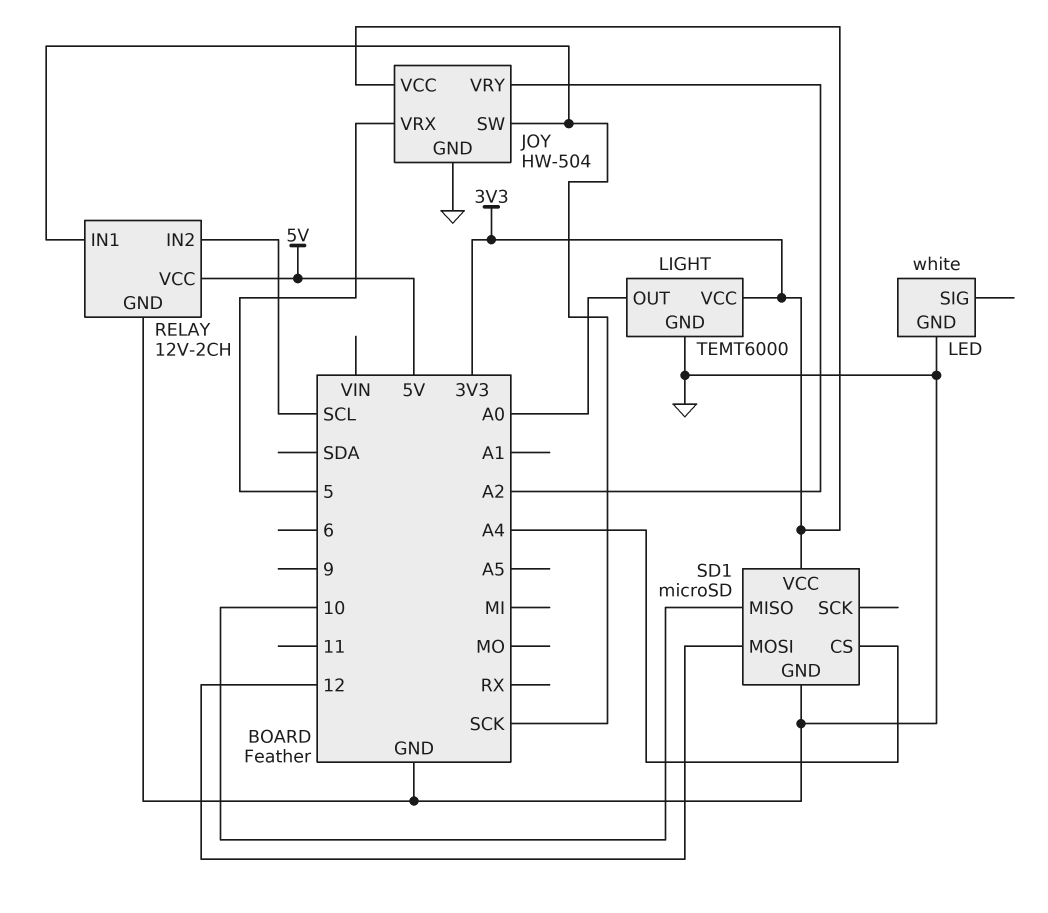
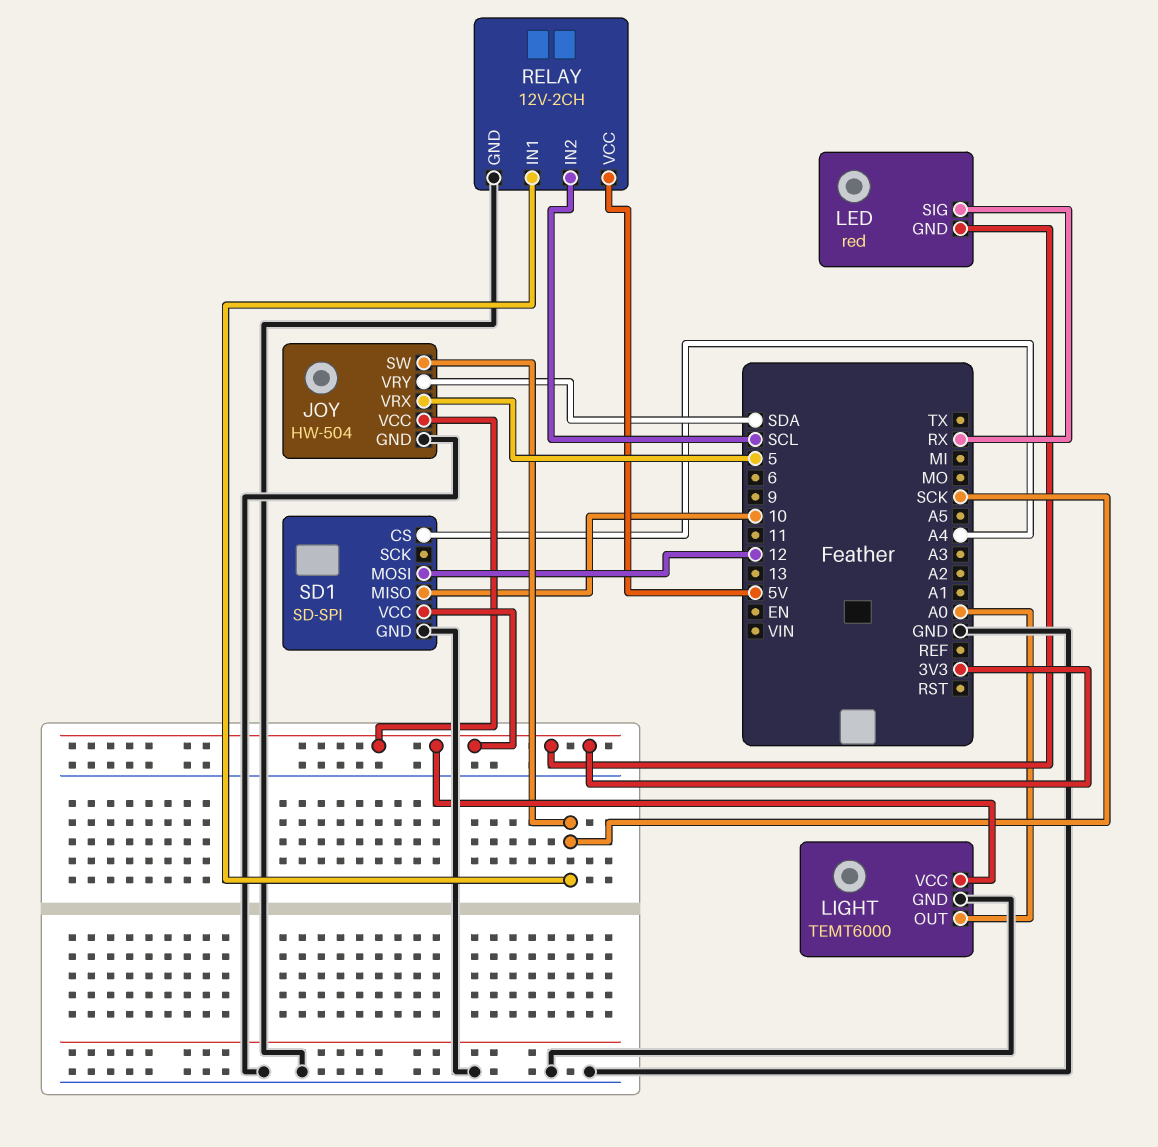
JOY pin VRY: A2 -> SDA
LED: white -> red
LED pin GND: GND -> 3V3
LED pin SIG: none -> RX
SD1: microSD -> SD-SPI

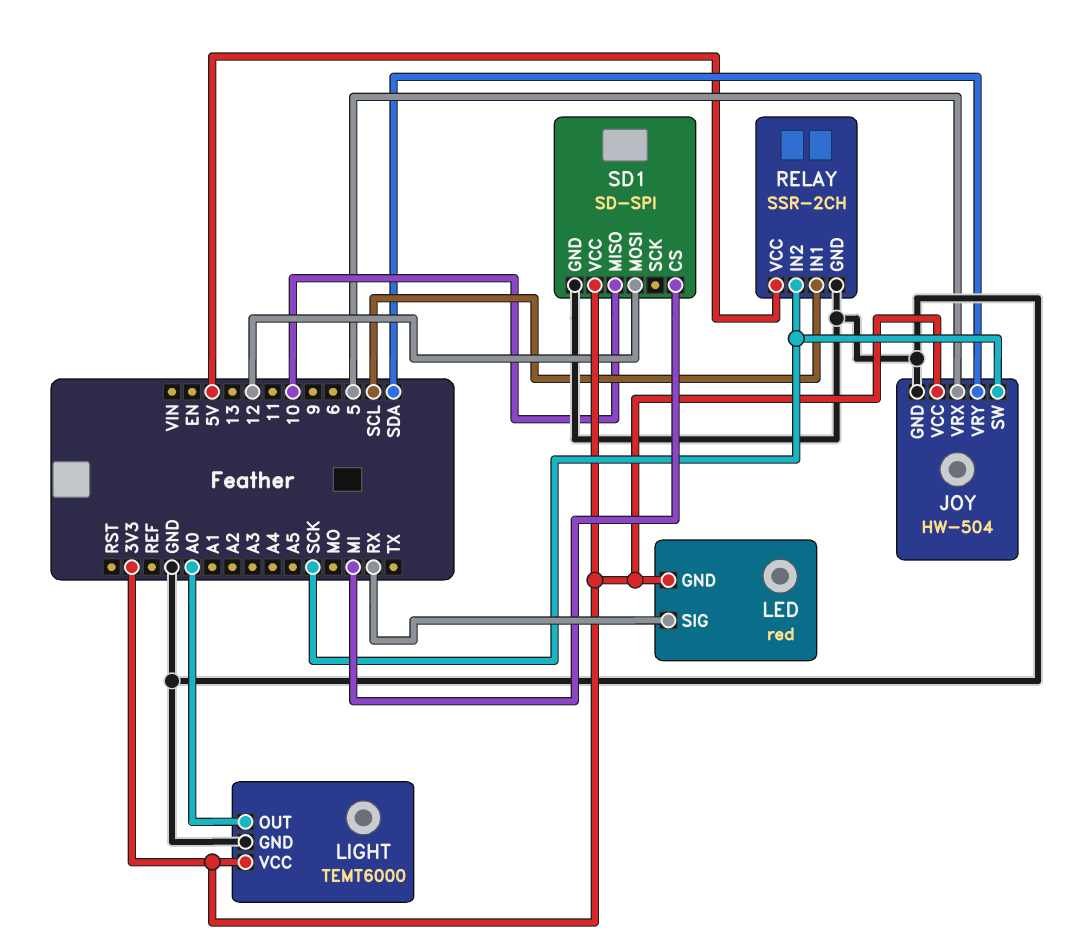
RELAY: 12V-2CH -> SSR-2CH
RELAY pin IN1: SCK -> SCL
RELAY pin IN2: SCL -> SCK
SD1 pin CS: A4 -> MI

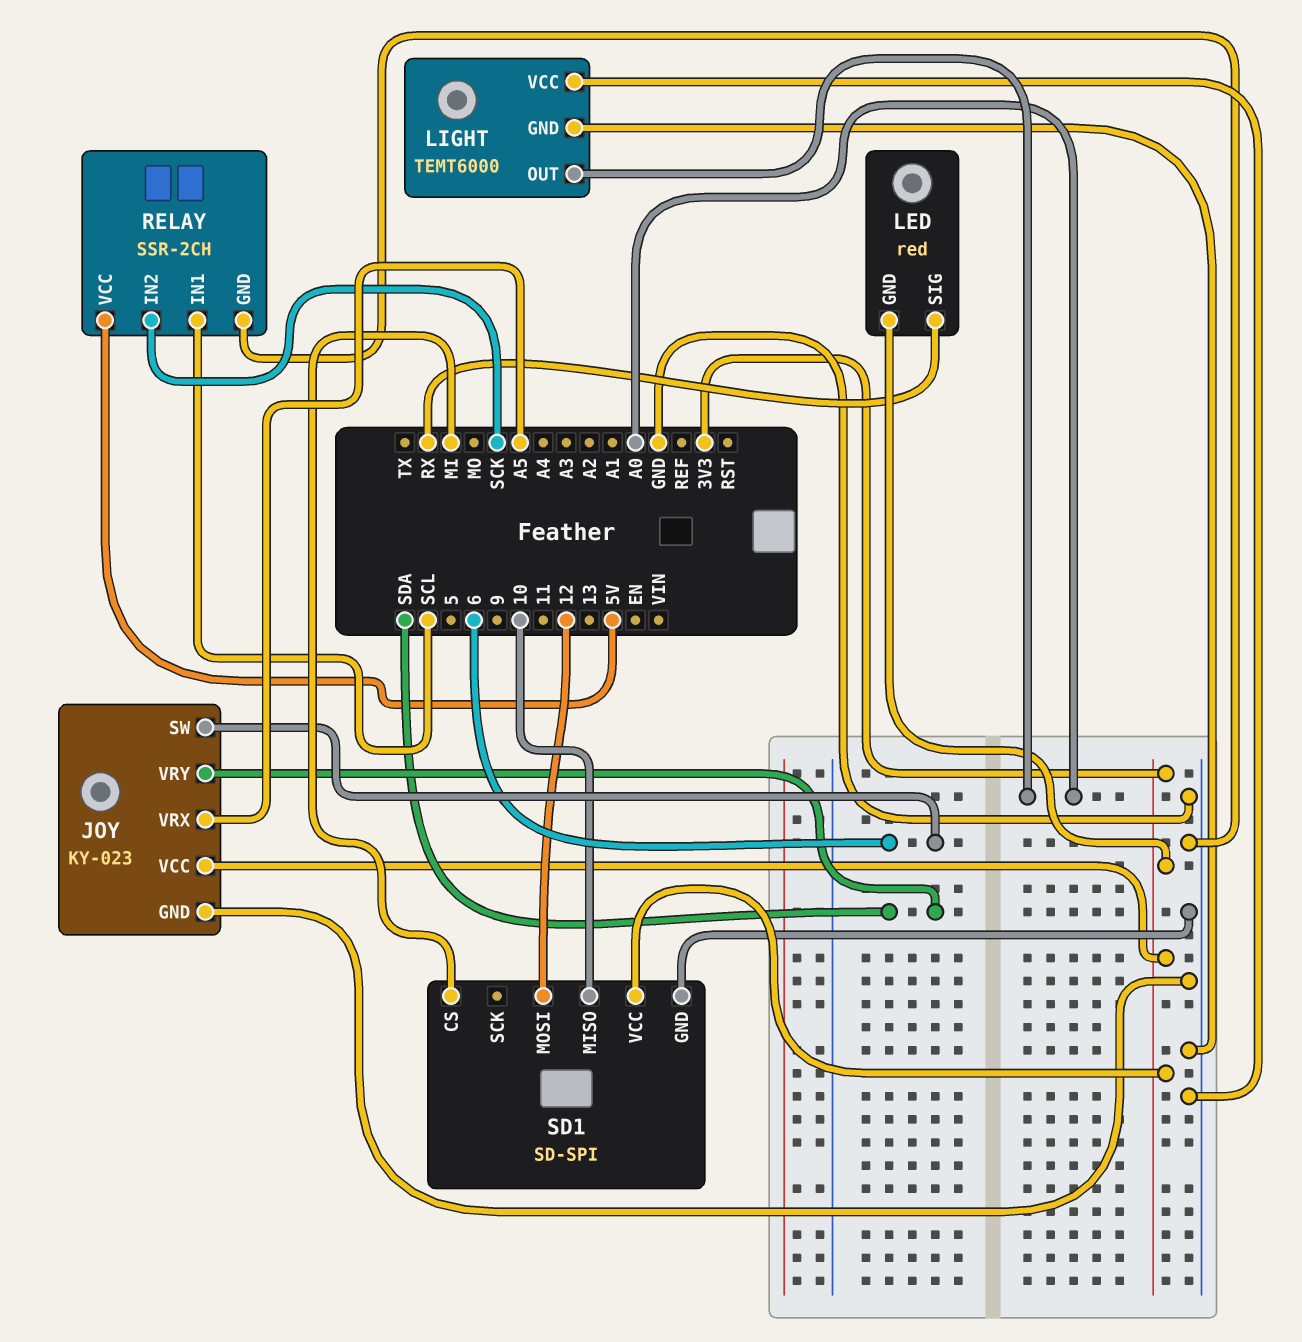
JOY: HW-504 -> KY-023
JOY pin SW: SCK -> 6
JOY pin VRX: 5 -> A5
LIGHT pin VCC: 3V3 -> GND

